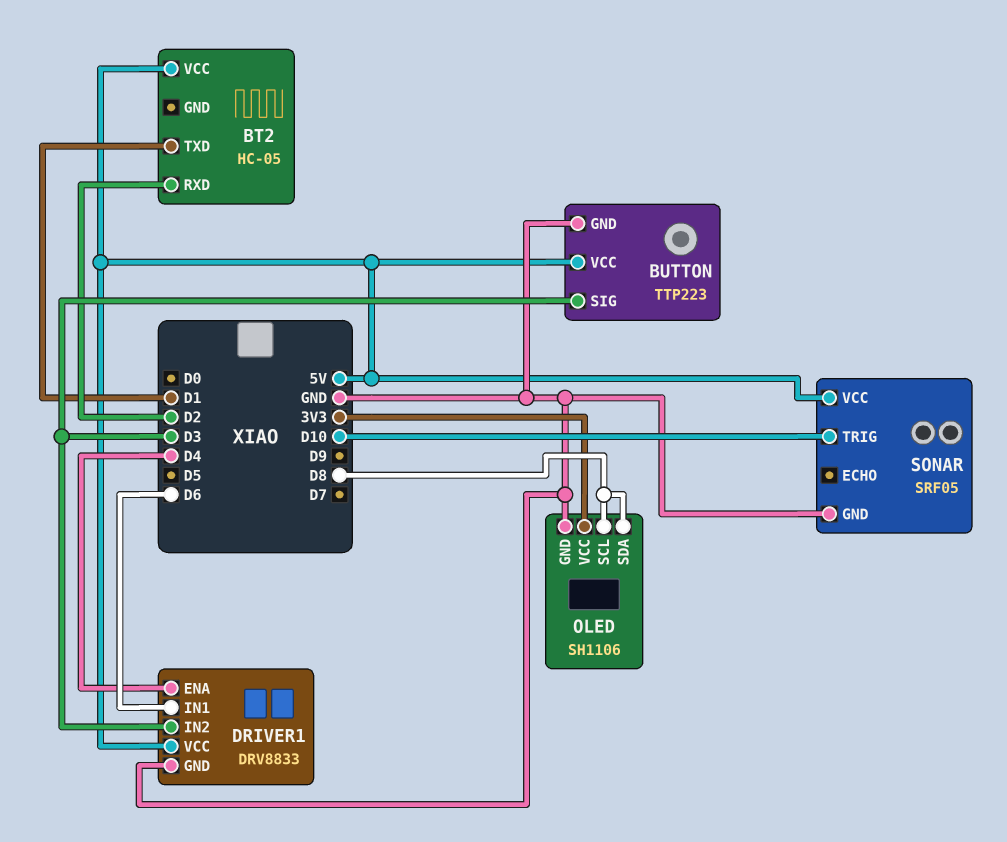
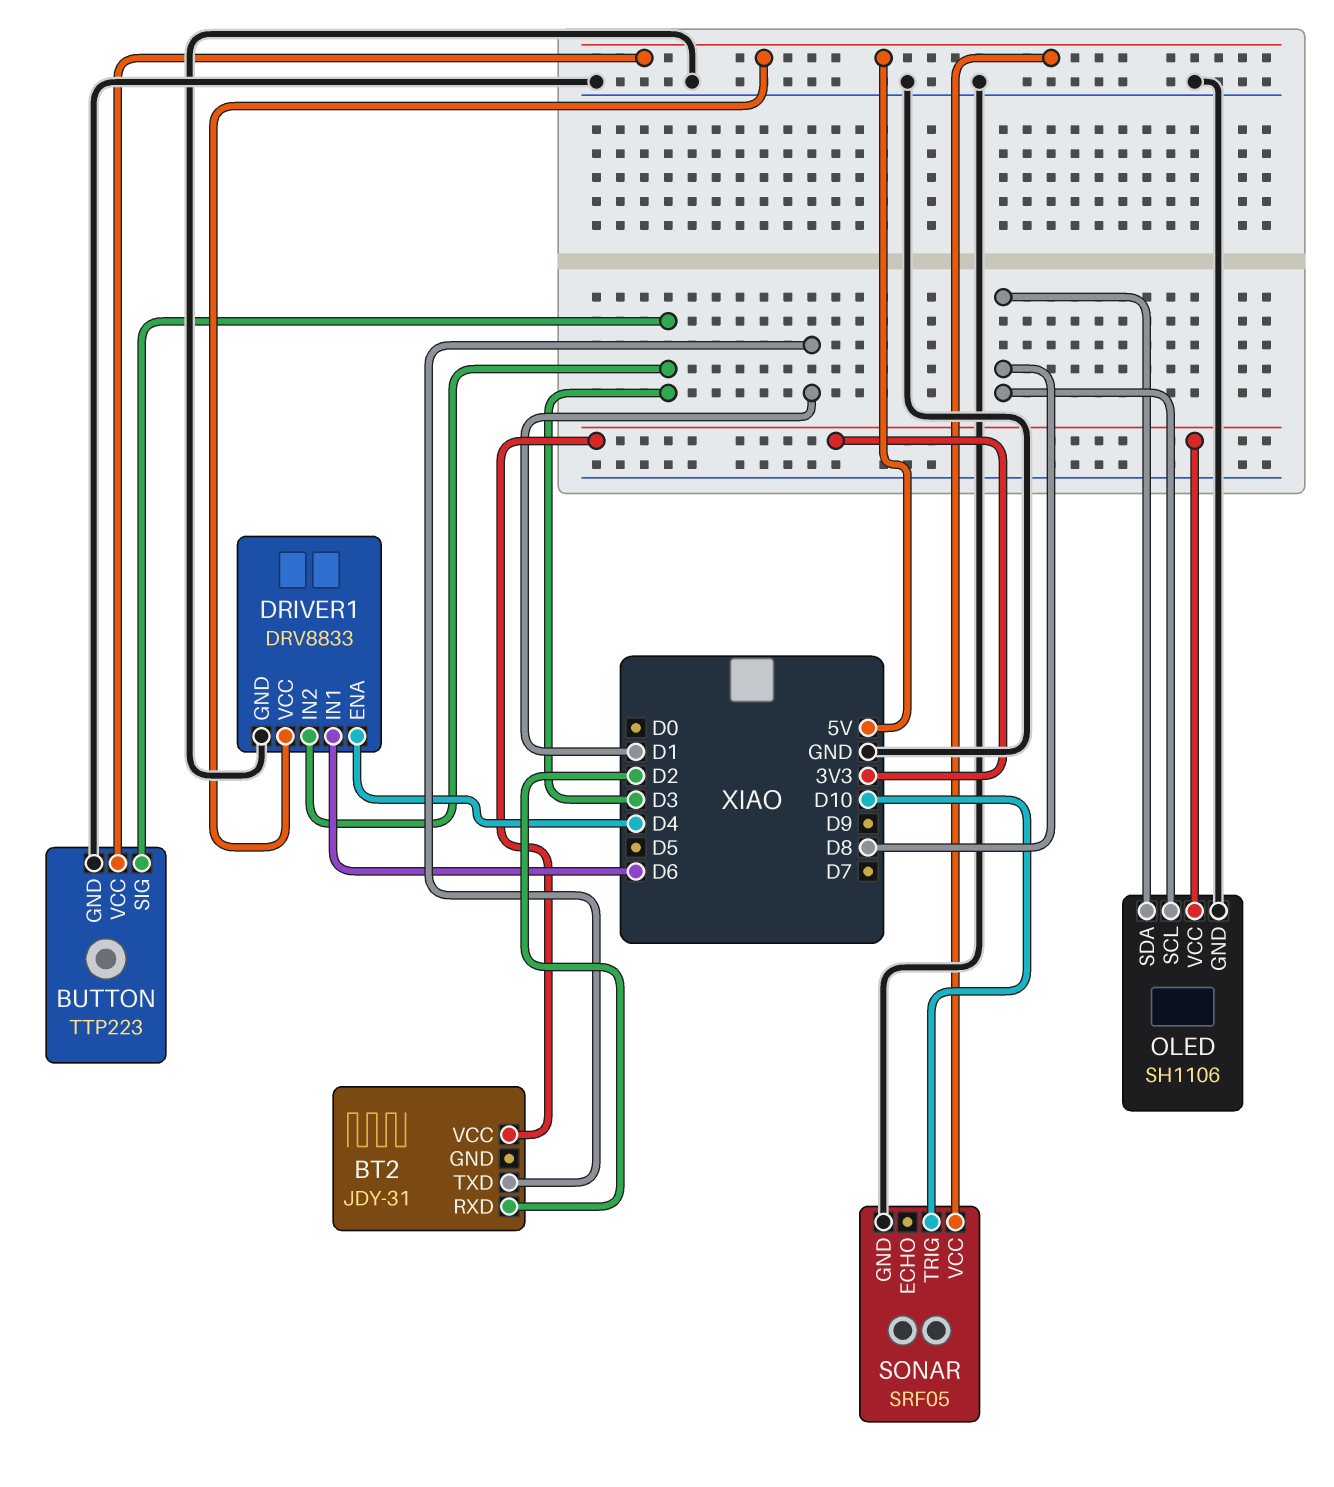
BT2: HC-05 -> JDY-31
BT2 pin VCC: 5V -> 3V3

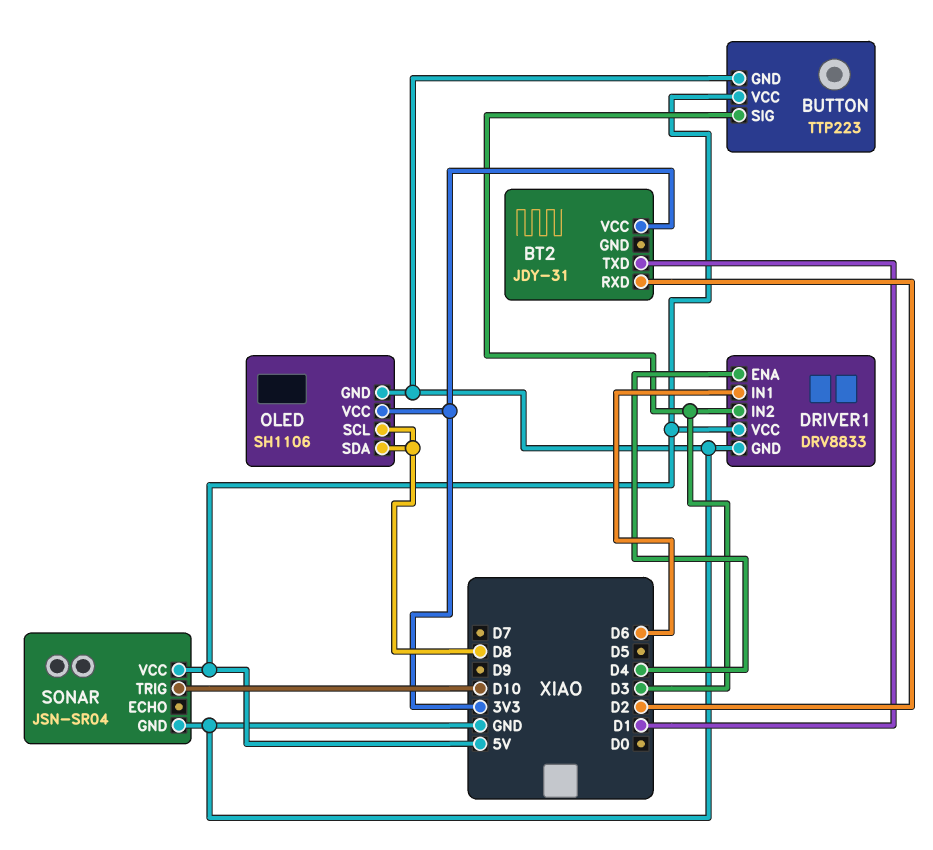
SONAR: SRF05 -> JSN-SR04

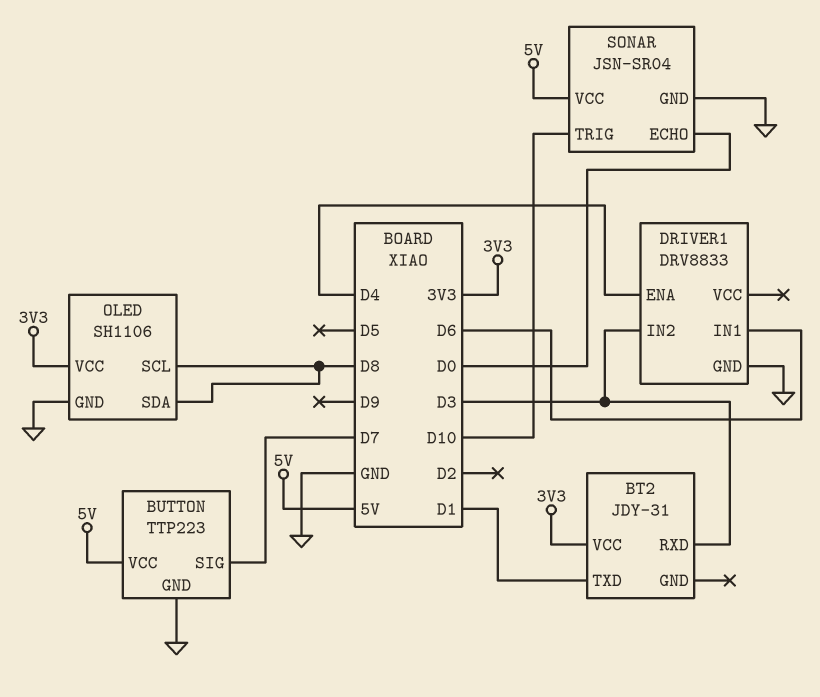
BT2 pin RXD: D2 -> D3
BUTTON pin SIG: D3 -> D7
DRIVER1 pin VCC: 5V -> none
SONAR pin ECHO: none -> D0

